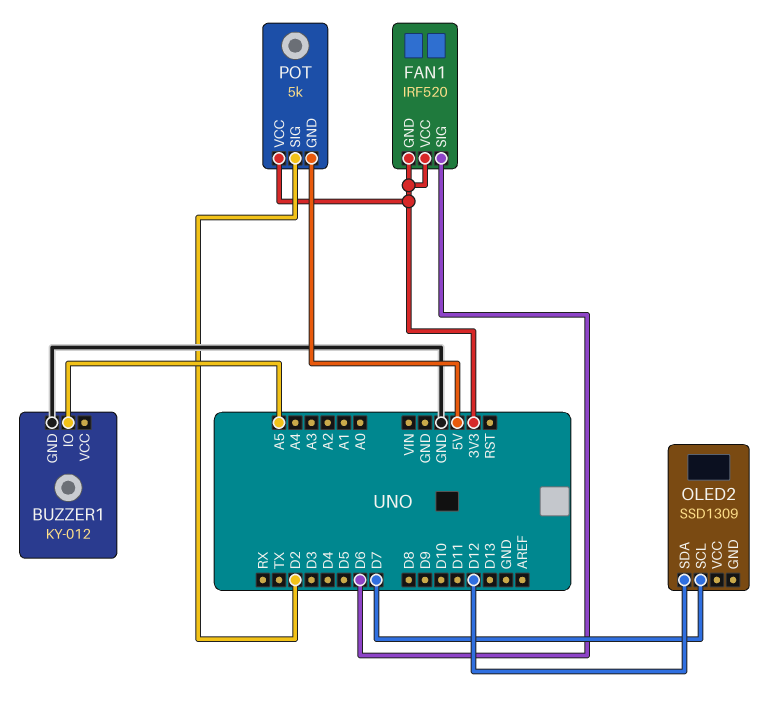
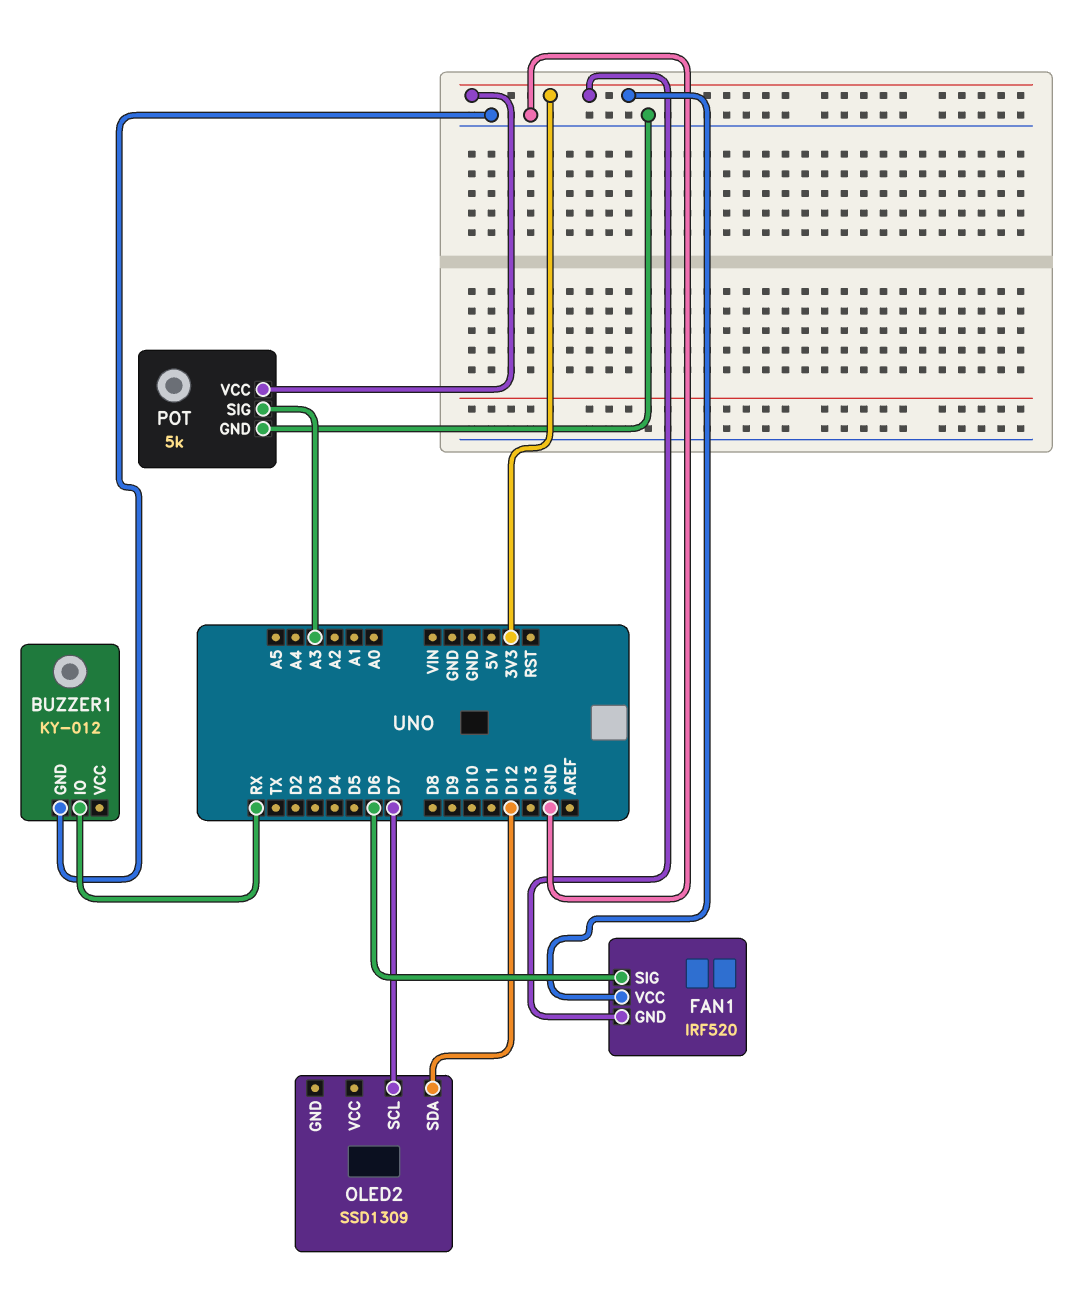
BUZZER1 pin IO: A5 -> RX
POT pin GND: 5V -> GND
POT pin SIG: D2 -> A3

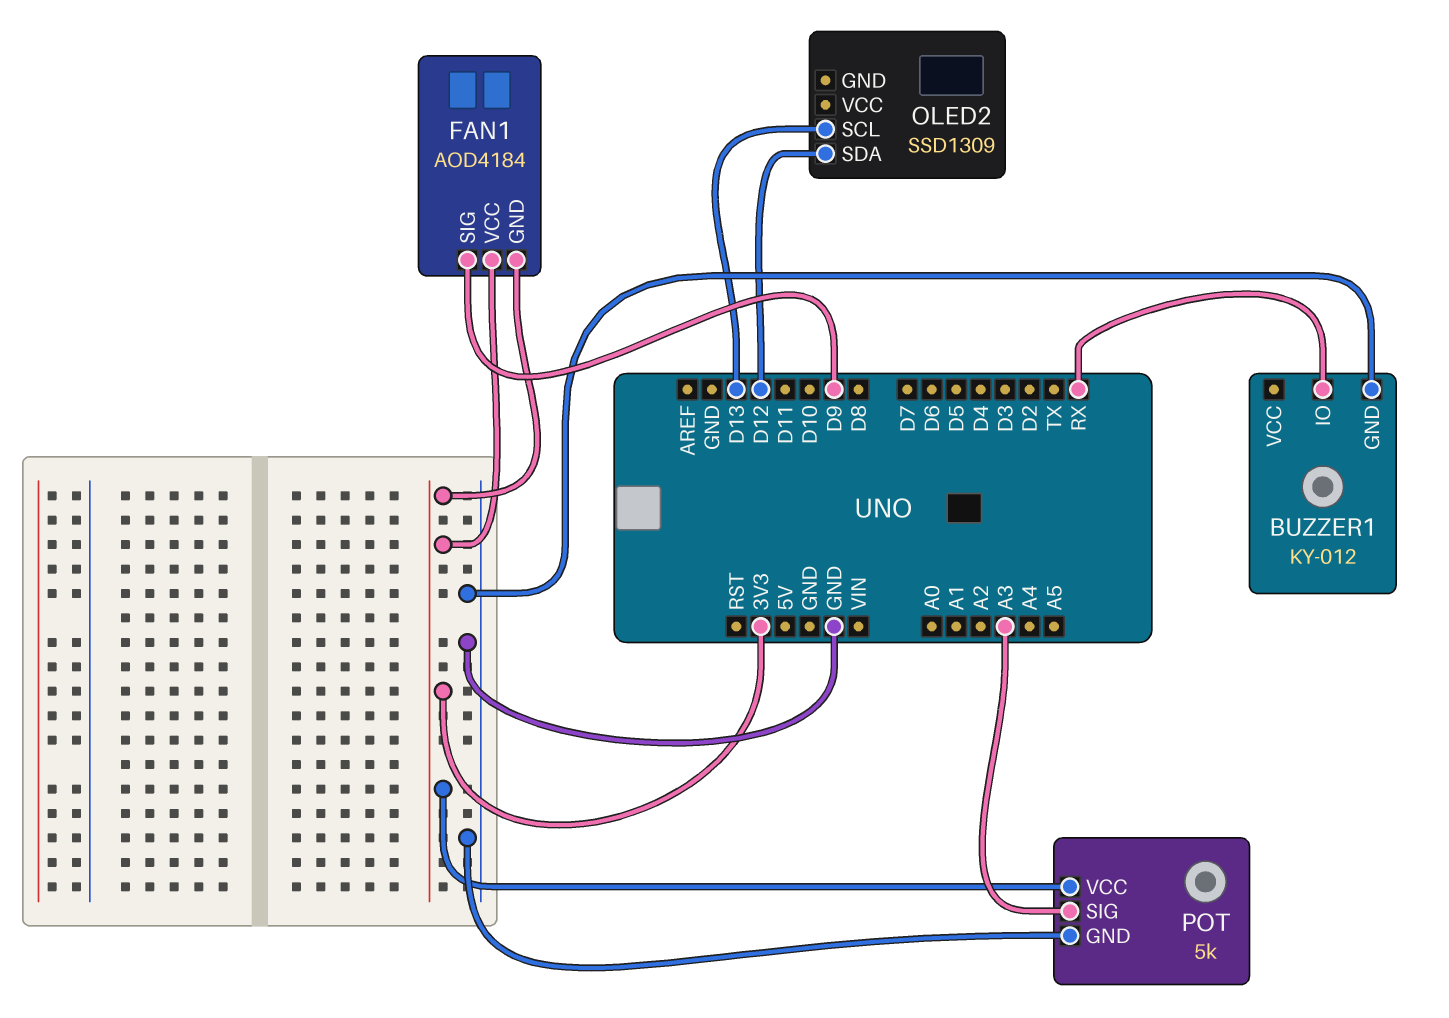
FAN1: IRF520 -> AOD4184
FAN1 pin SIG: D6 -> D9
OLED2 pin SCL: D7 -> D13

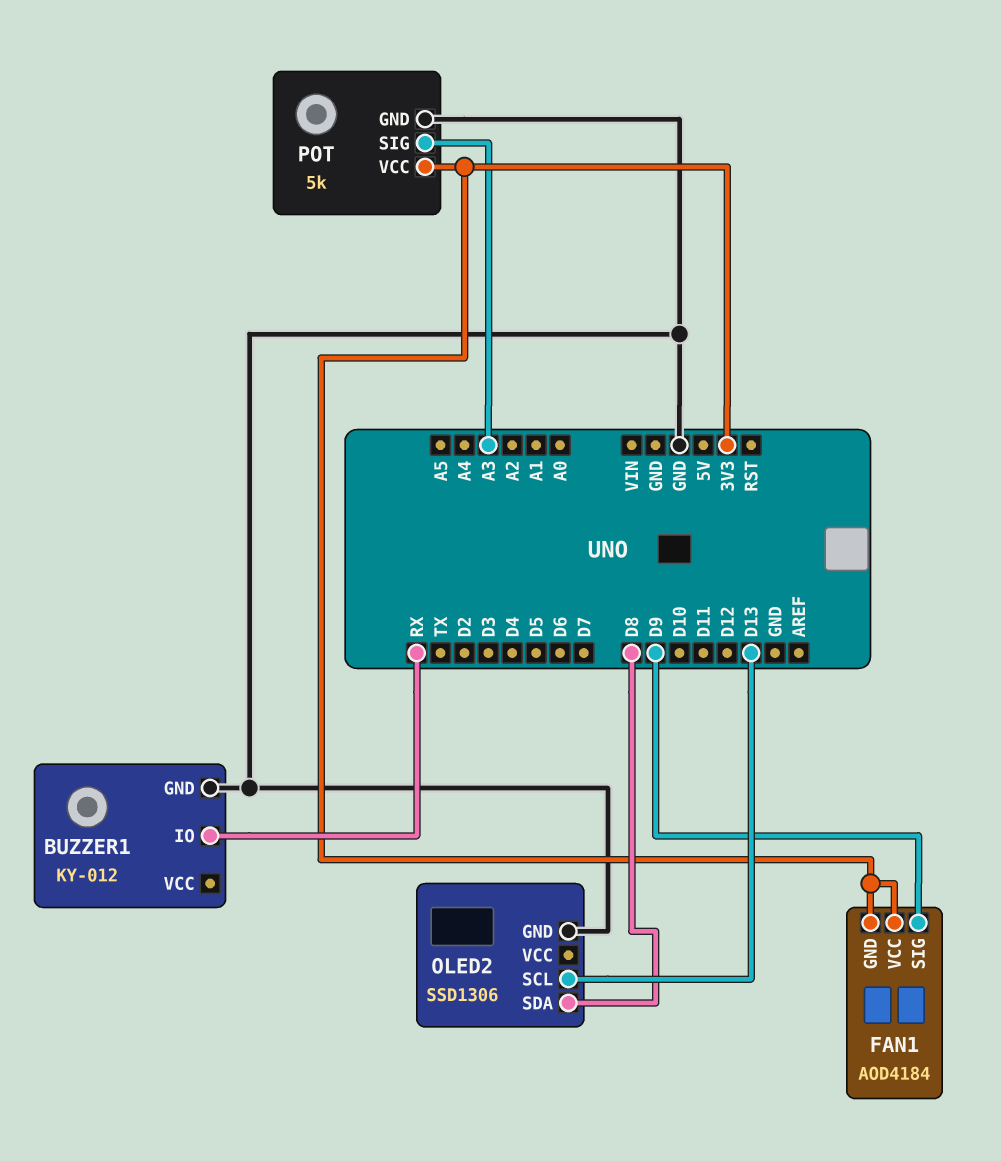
OLED2: SSD1309 -> SSD1306
OLED2 pin GND: none -> GND
OLED2 pin SDA: D12 -> D8

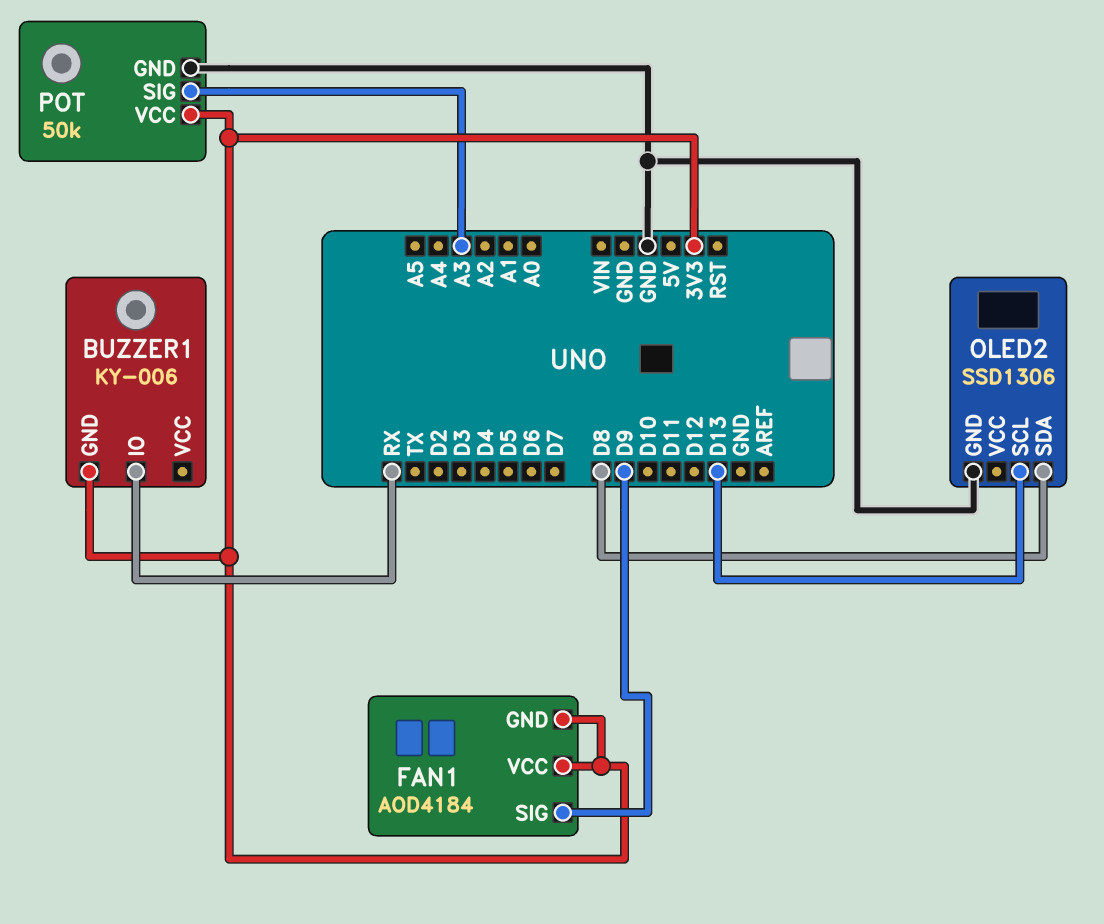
BUZZER1: KY-012 -> KY-006
BUZZER1 pin GND: GND -> 3V3
POT: 5k -> 50k

